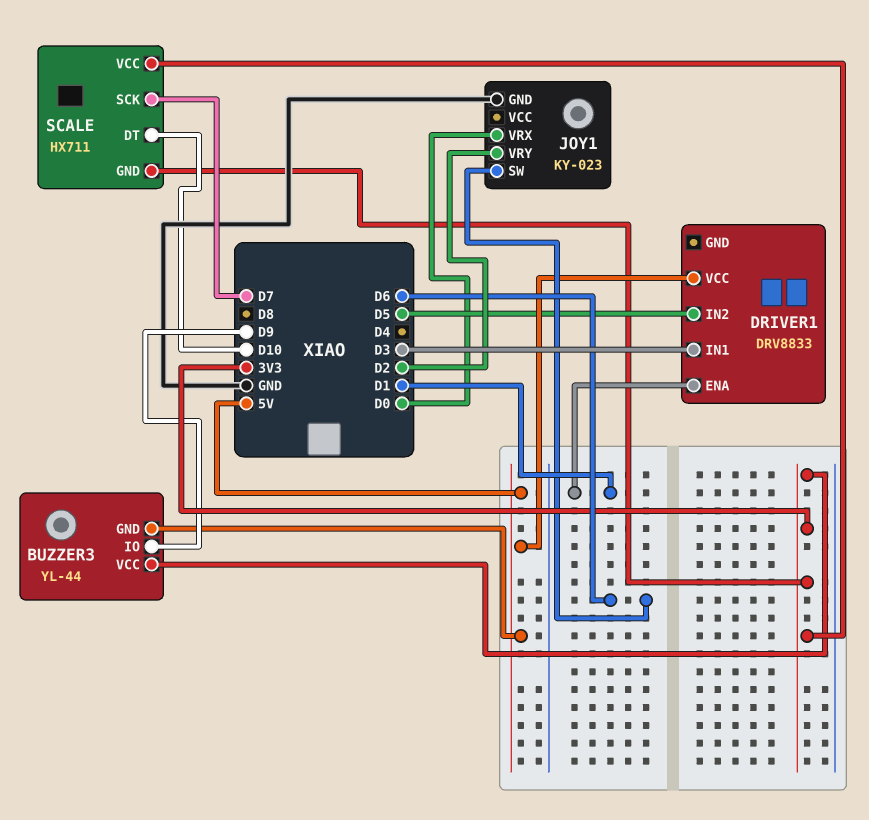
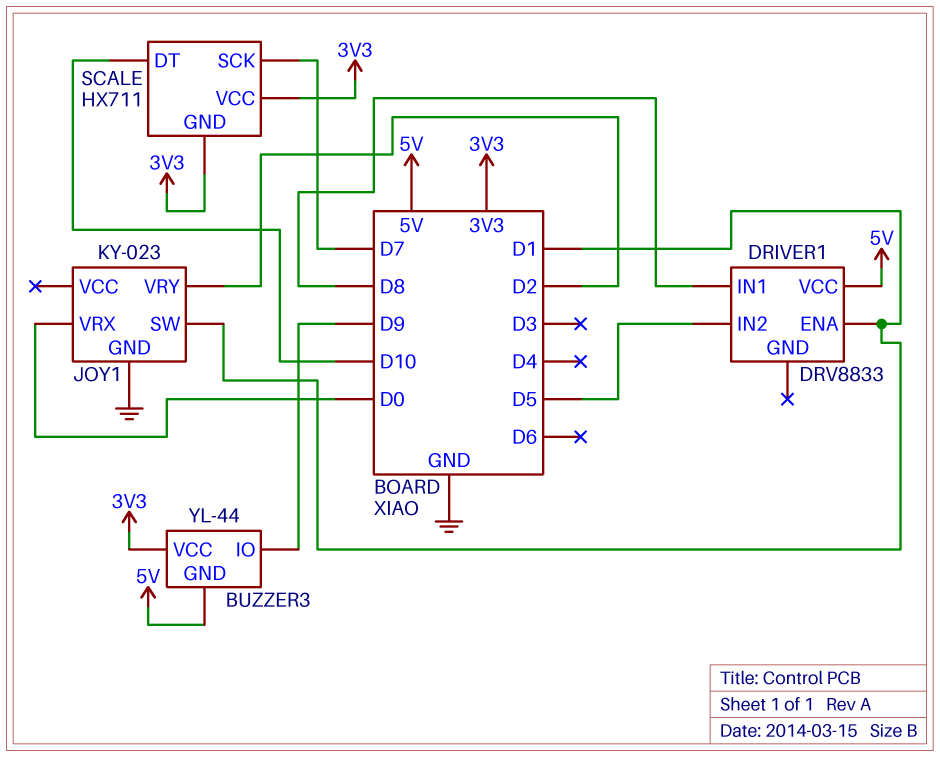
DRIVER1 pin IN1: D3 -> D8
JOY1 pin SW: D6 -> D1

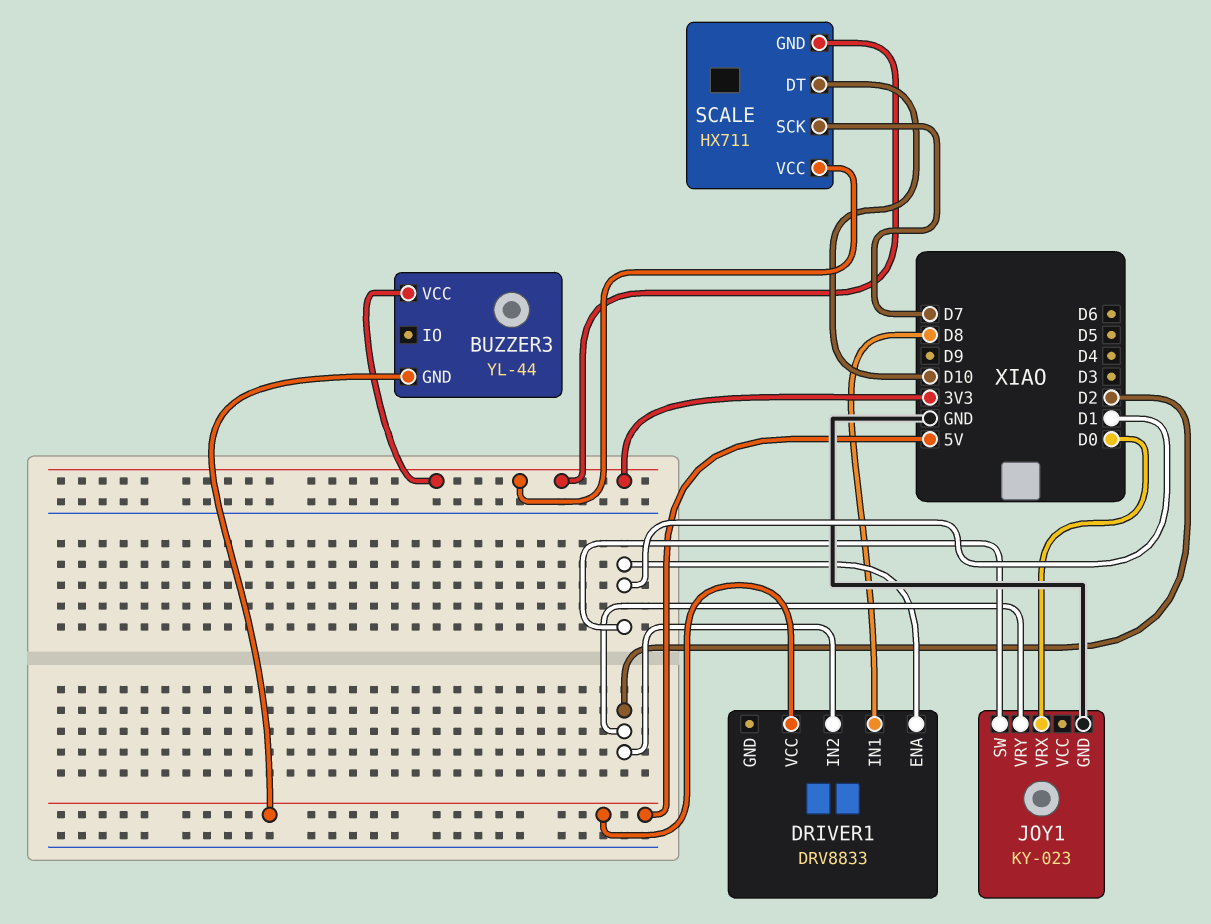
BUZZER3 pin IO: D9 -> none
DRIVER1 pin IN2: D5 -> D2

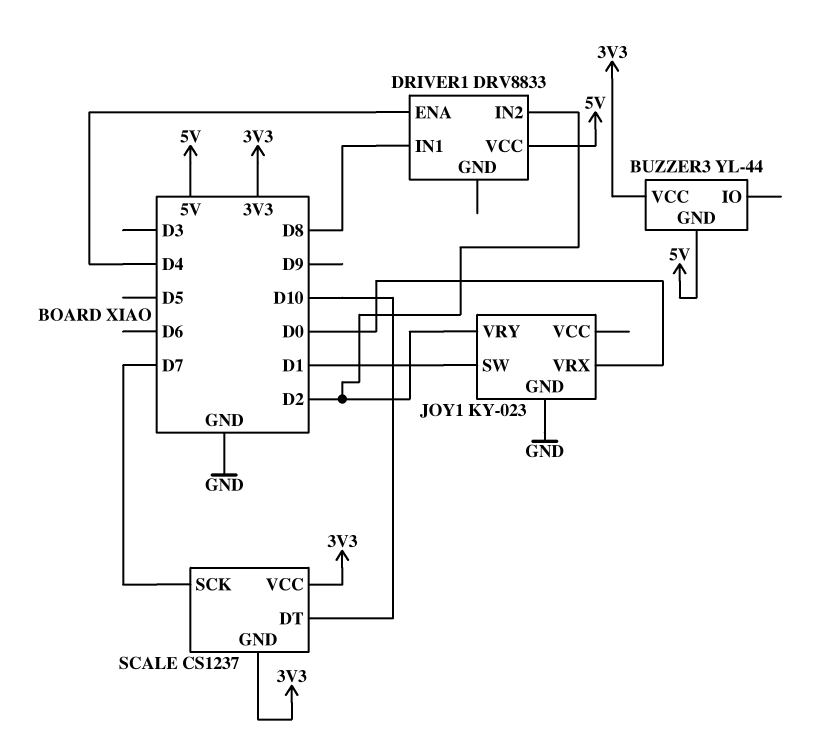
DRIVER1 pin ENA: D1 -> D4
SCALE: HX711 -> CS1237

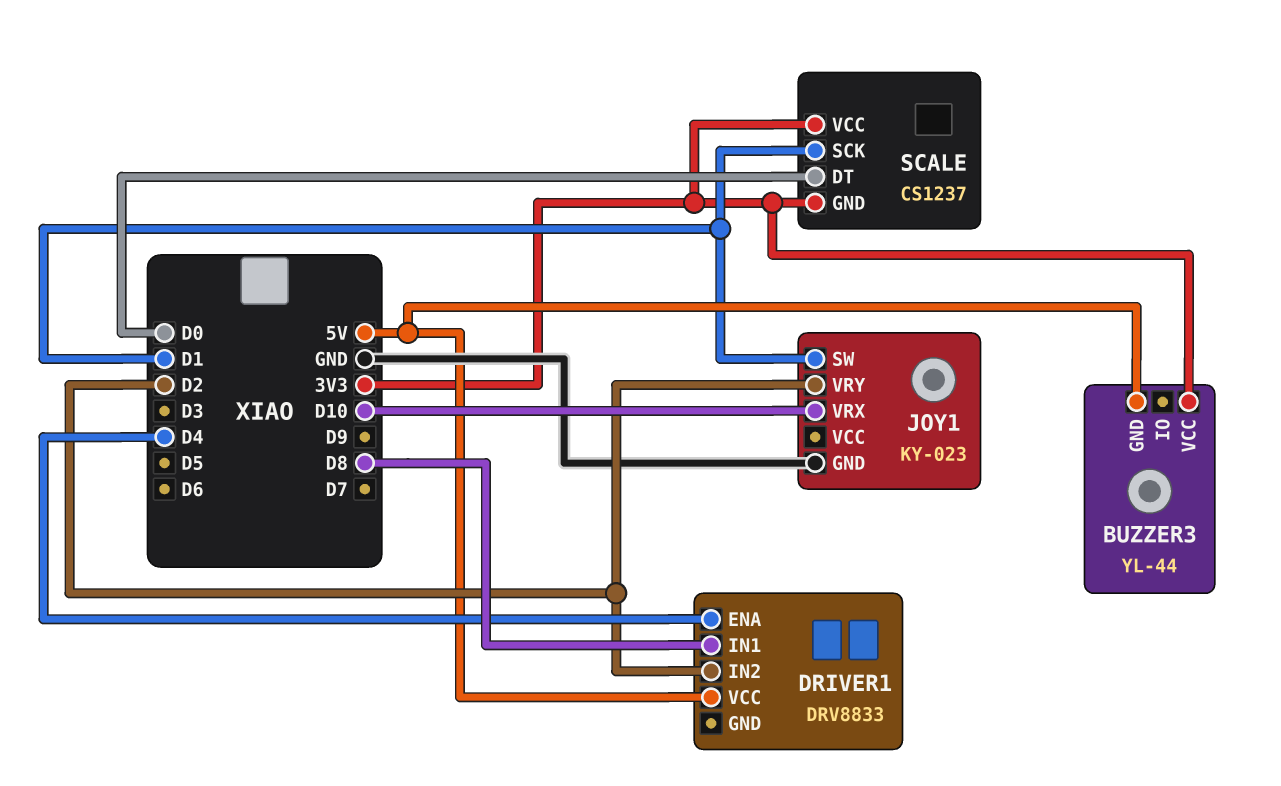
JOY1 pin VRX: D0 -> D10
SCALE pin DT: D10 -> D0
SCALE pin SCK: D7 -> D1

